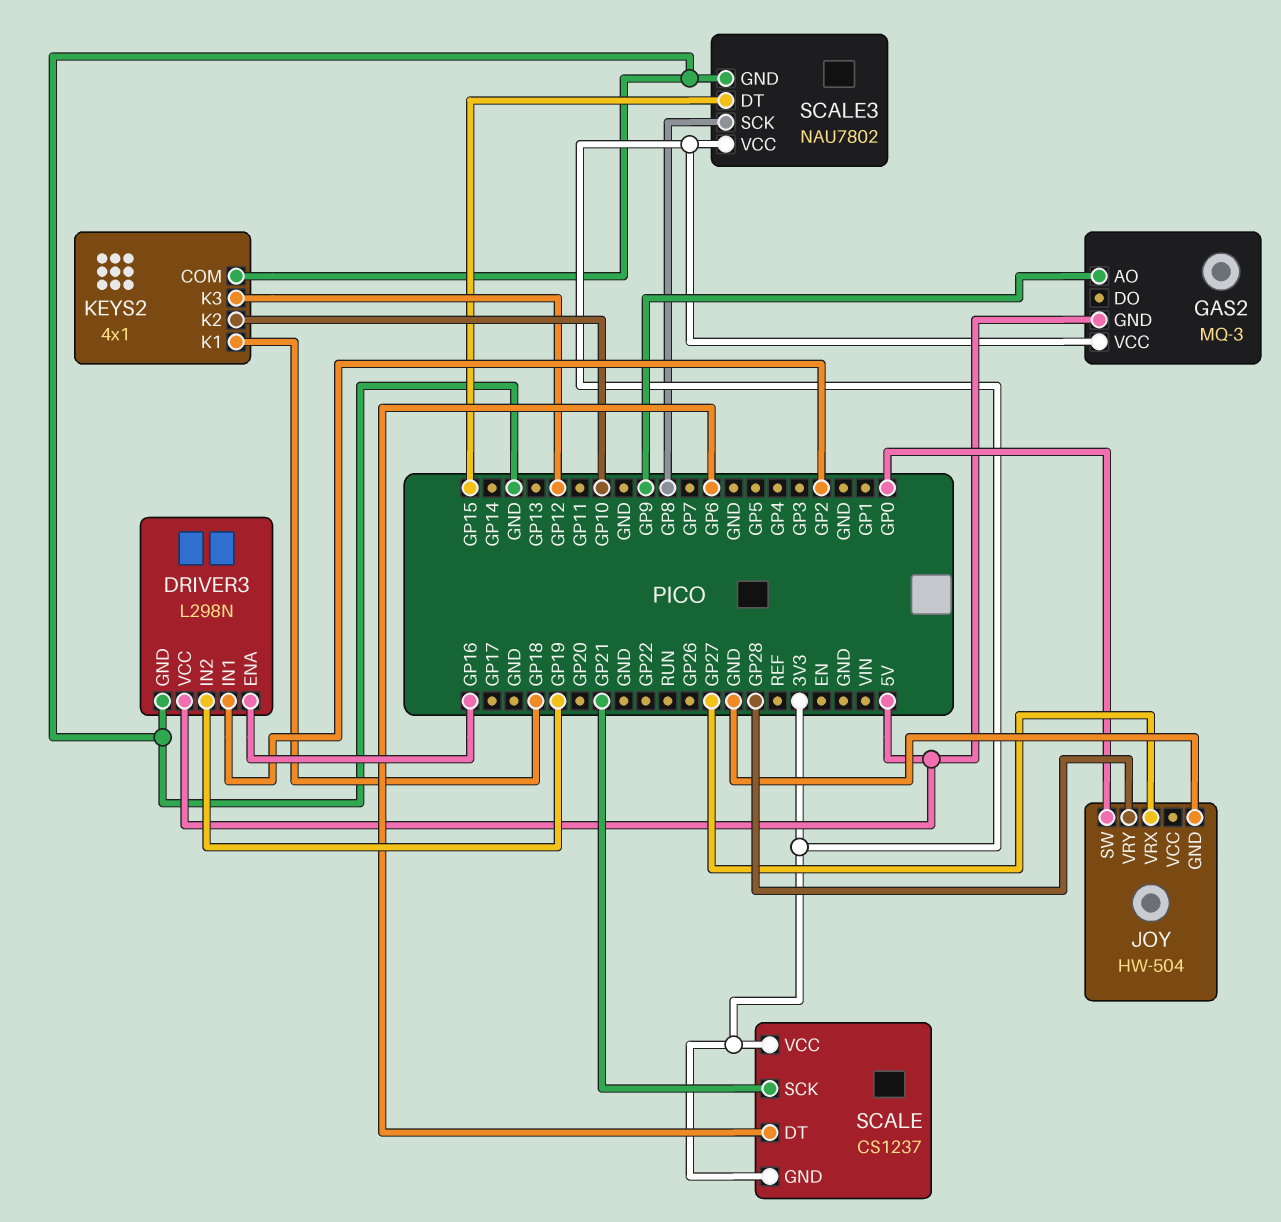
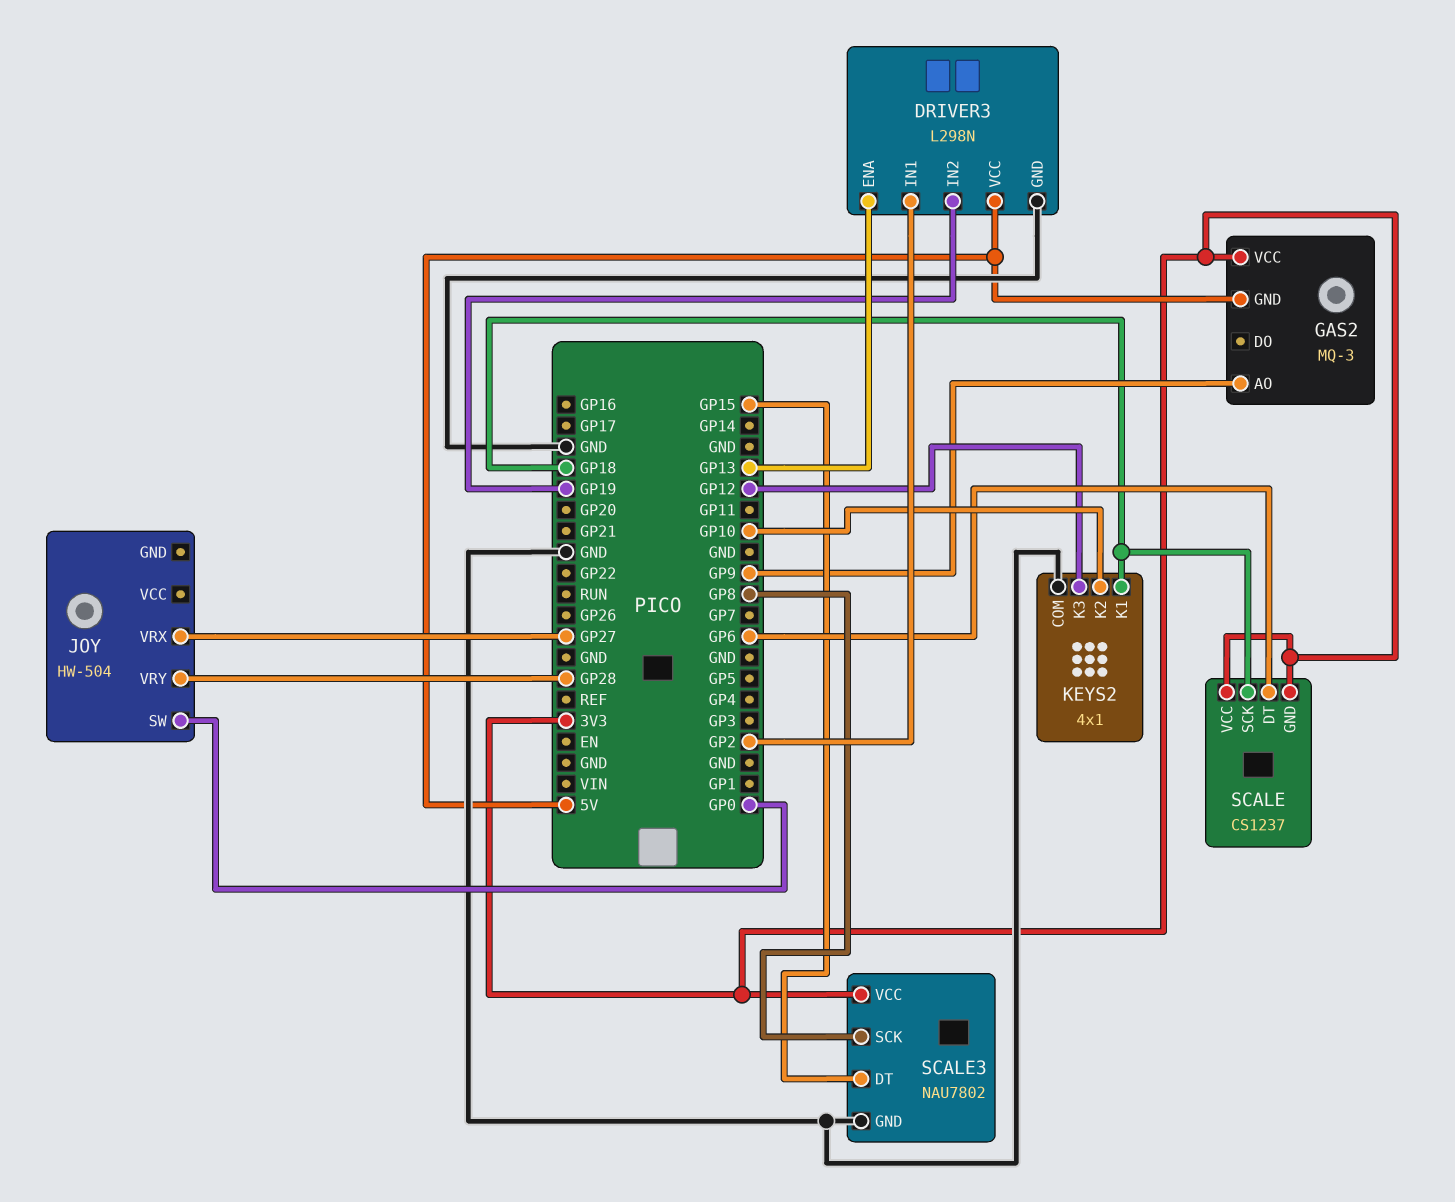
DRIVER3 pin ENA: GP16 -> GP13
JOY pin GND: GND -> none
SCALE pin SCK: GP21 -> GP18

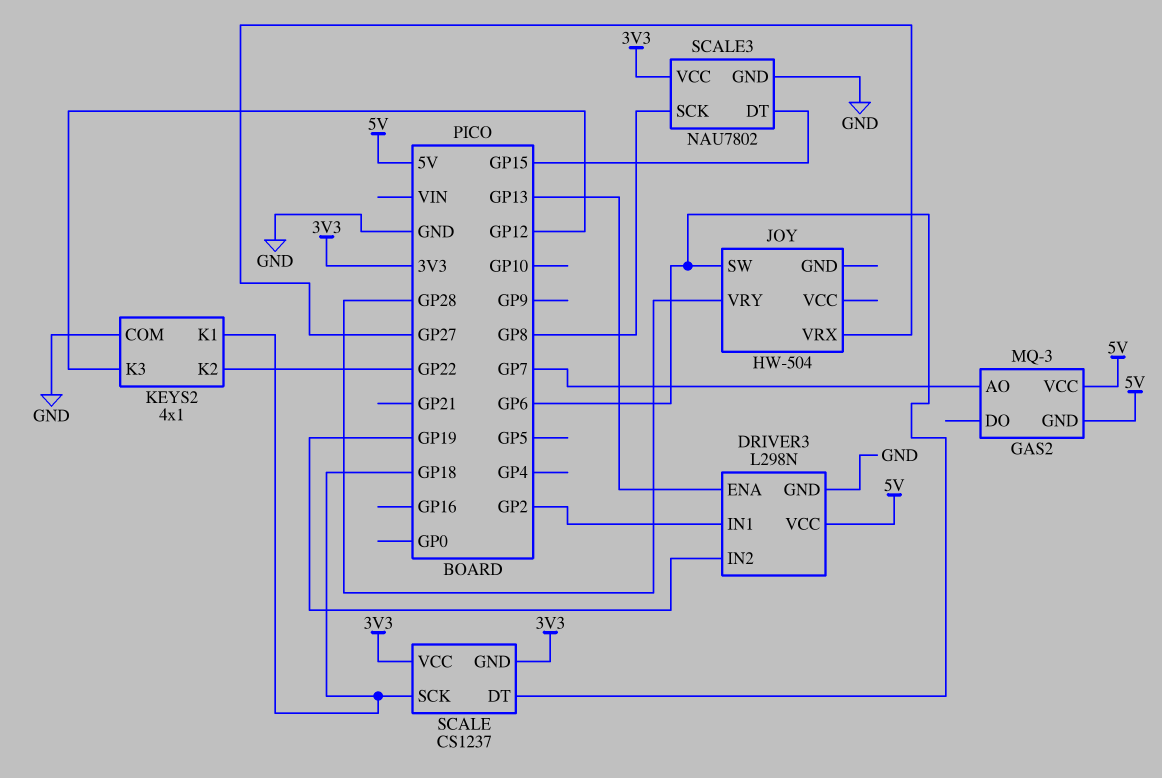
GAS2 pin AO: GP9 -> GP7
GAS2 pin VCC: 3V3 -> 5V
JOY pin SW: GP0 -> GP6
KEYS2 pin K2: GP10 -> GP22

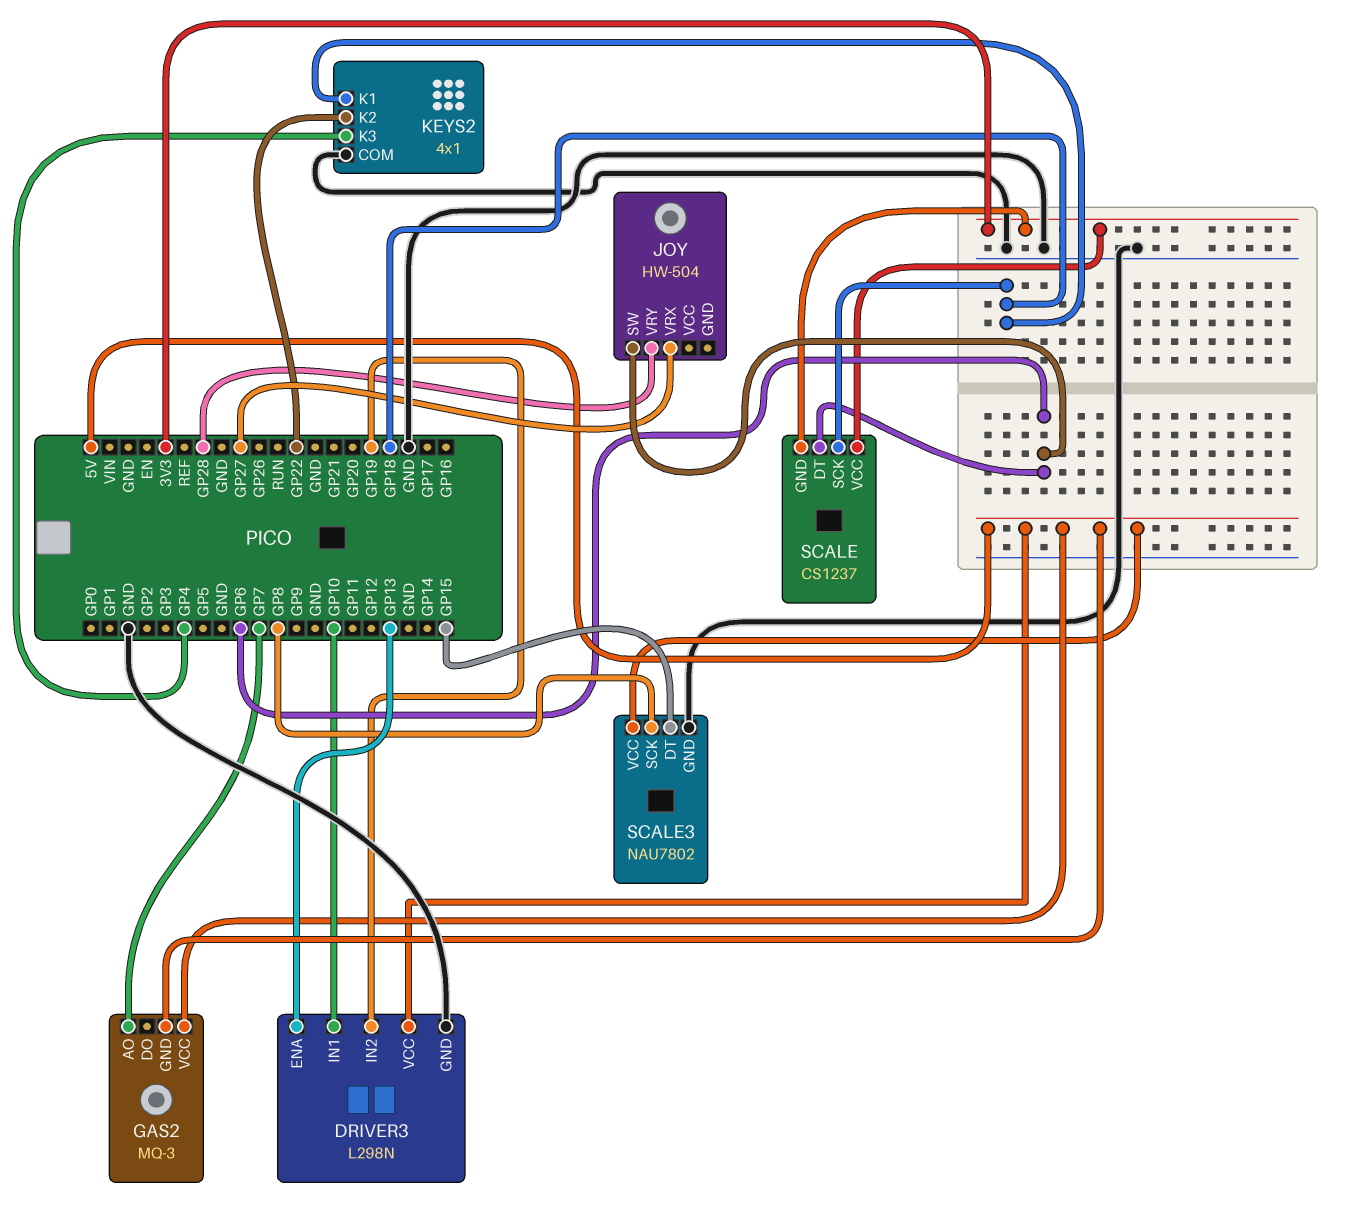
DRIVER3 pin IN1: GP2 -> GP10
KEYS2 pin K3: GP12 -> GP4
SCALE3 pin VCC: 3V3 -> 5V

